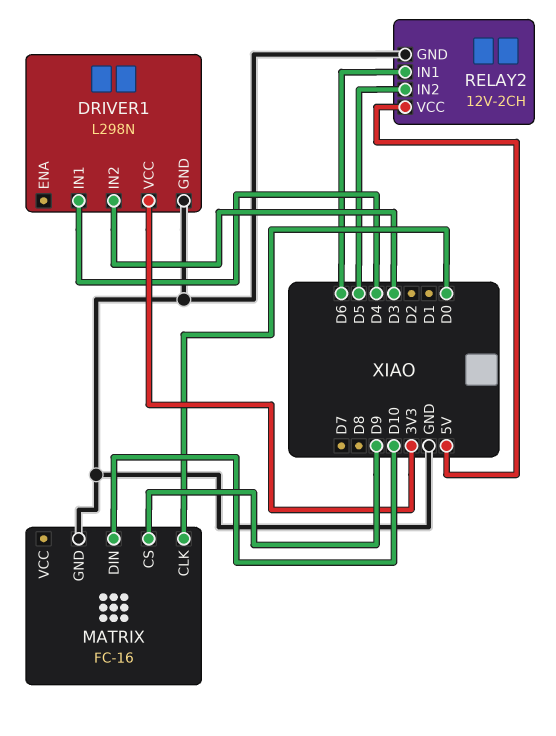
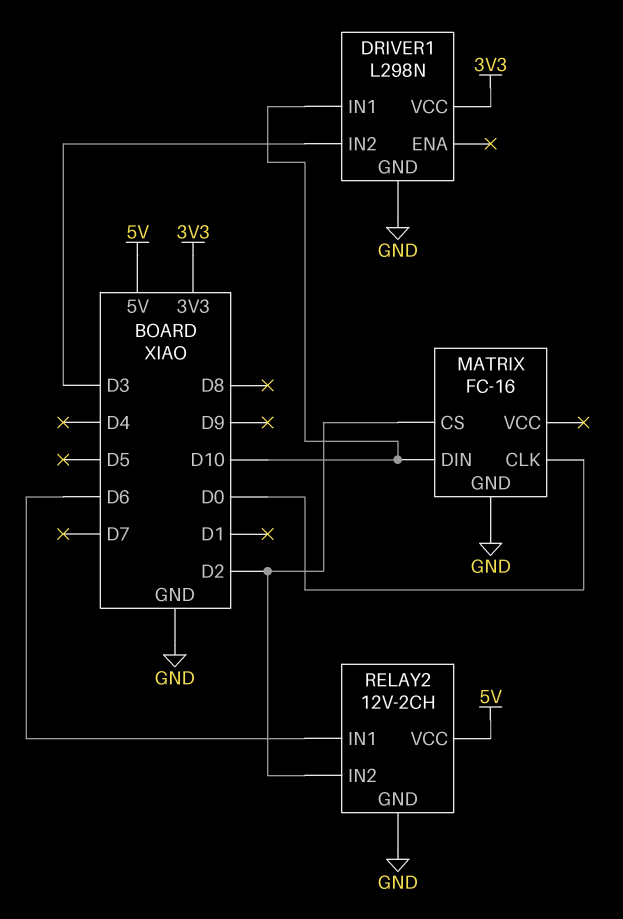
DRIVER1 pin IN1: D4 -> D10
MATRIX pin CS: D9 -> D2
RELAY2 pin IN2: D5 -> D2

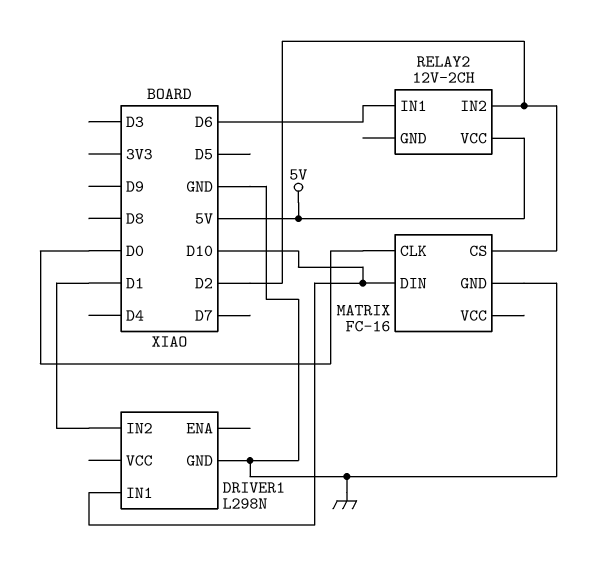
DRIVER1 pin IN2: D3 -> D1
DRIVER1 pin VCC: 3V3 -> none
RELAY2 pin GND: GND -> none

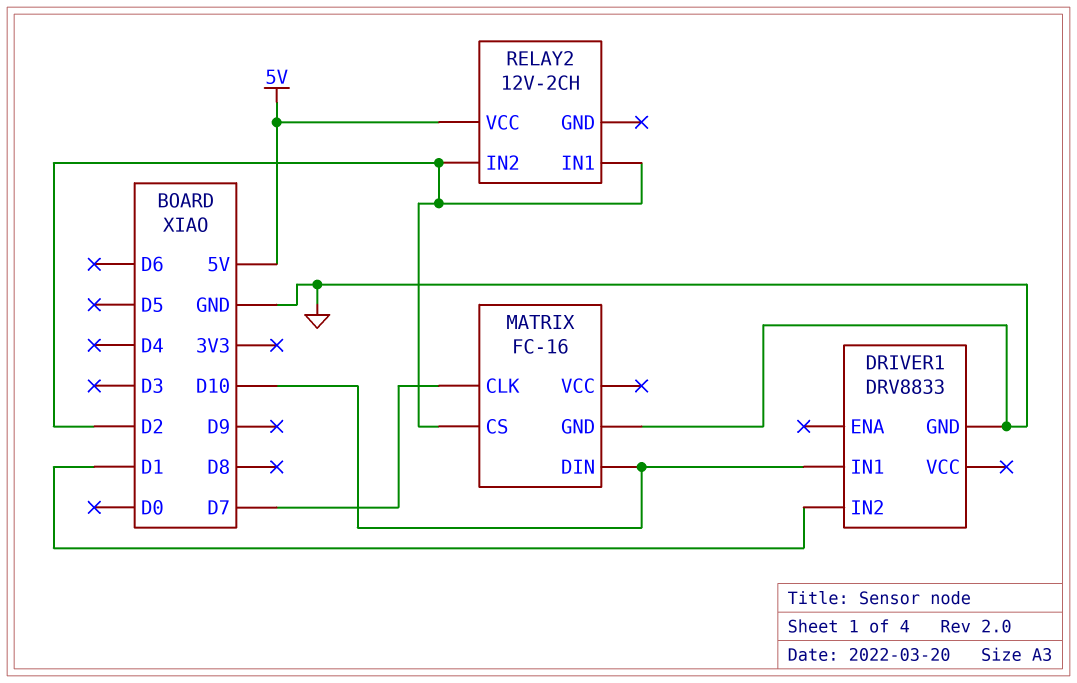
DRIVER1: L298N -> DRV8833
MATRIX pin CLK: D0 -> D7
RELAY2 pin IN1: D6 -> D2

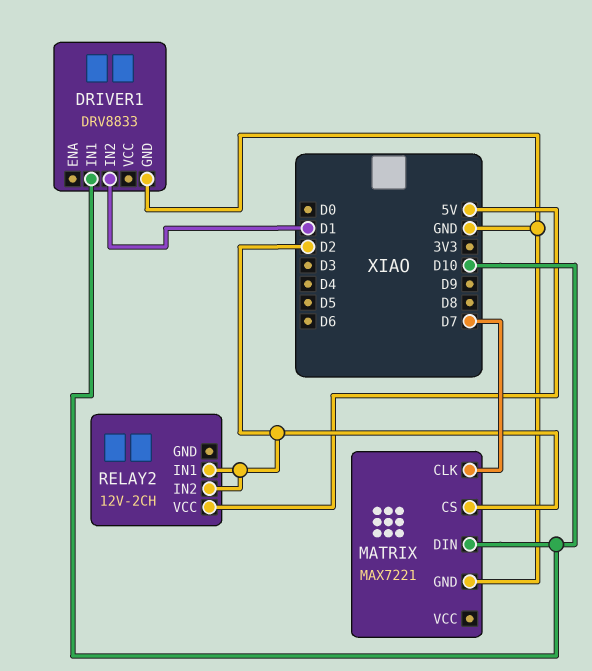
MATRIX: FC-16 -> MAX7221

